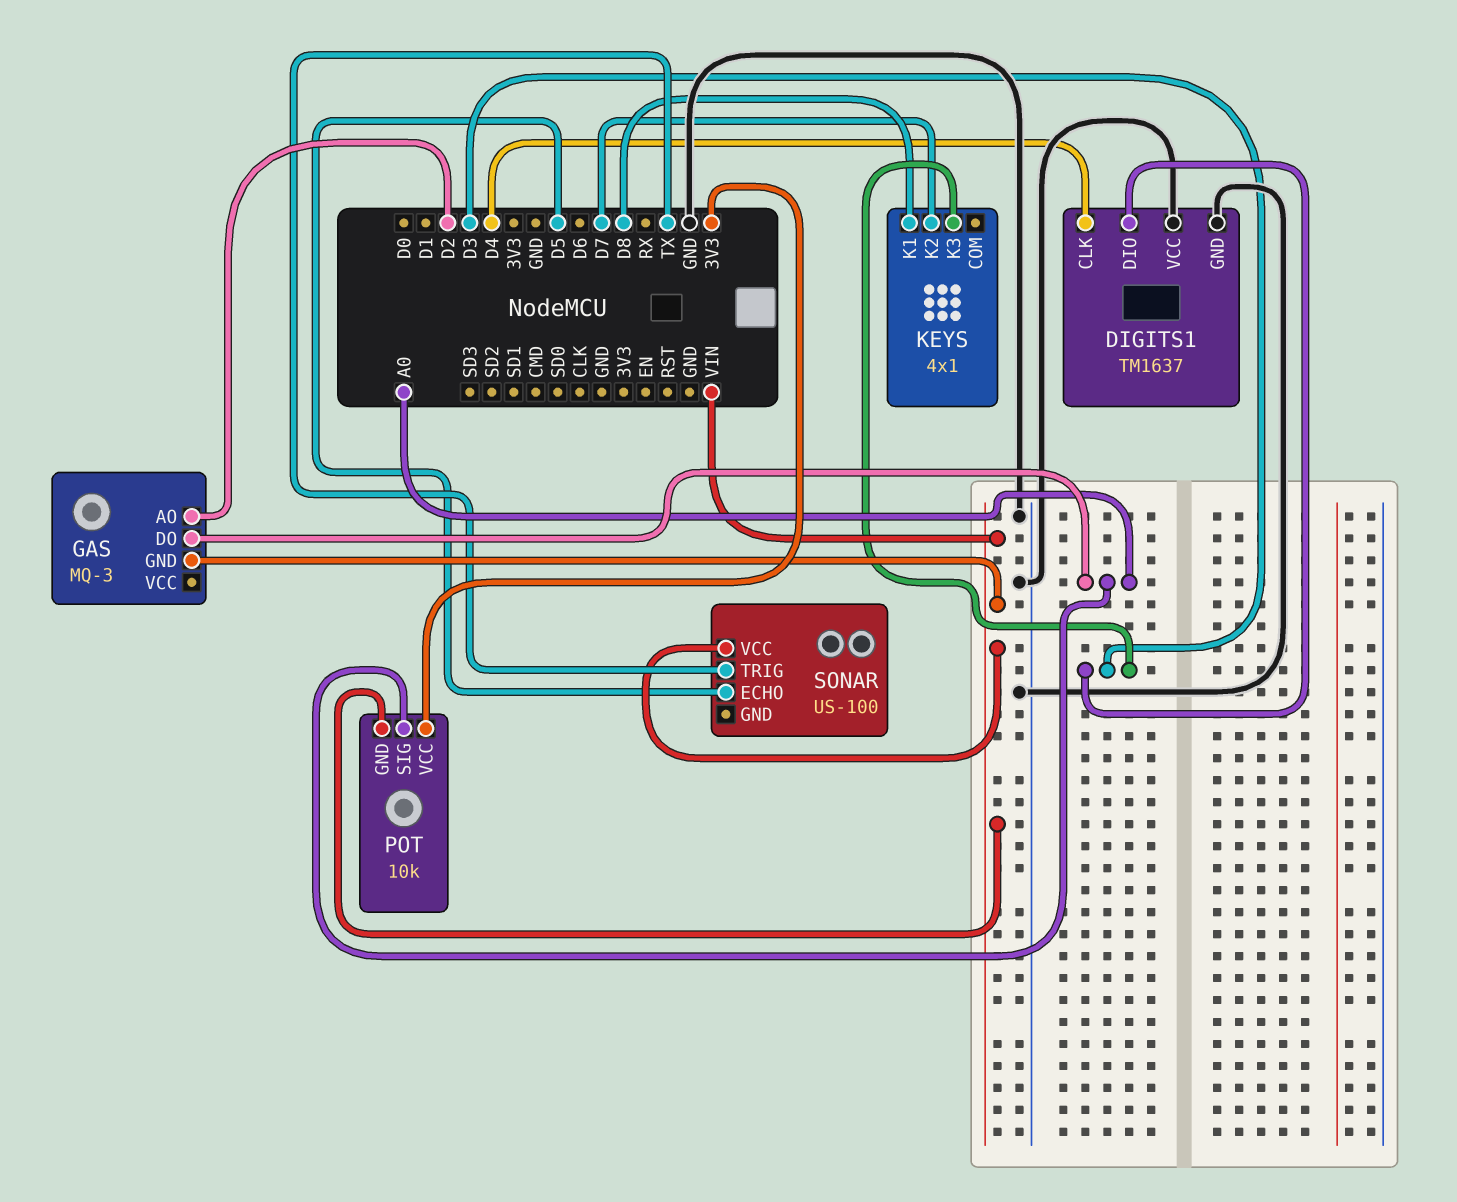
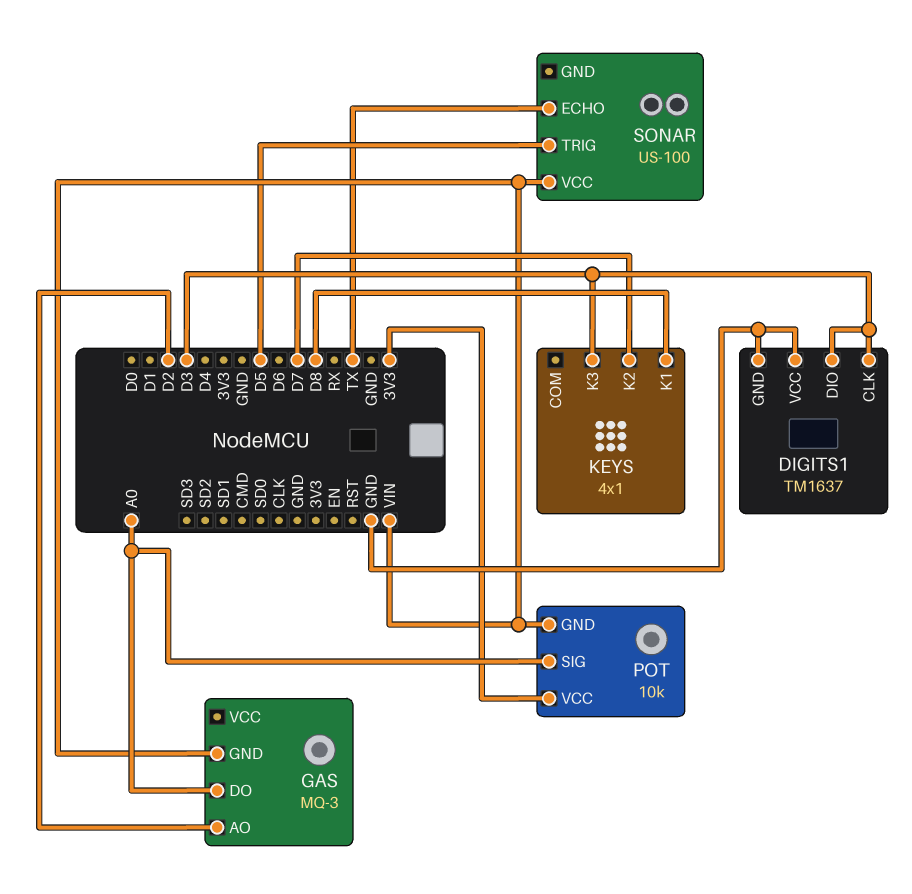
DIGITS1 pin CLK: D4 -> D3
SONAR pin ECHO: D5 -> TX
SONAR pin TRIG: TX -> D5

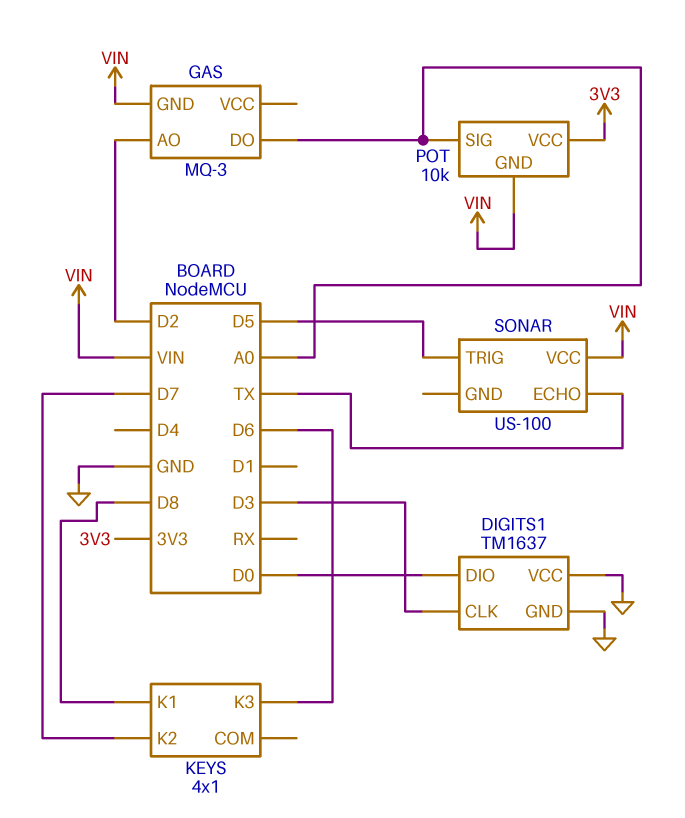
DIGITS1 pin DIO: D3 -> D0
KEYS pin K3: D3 -> D6

